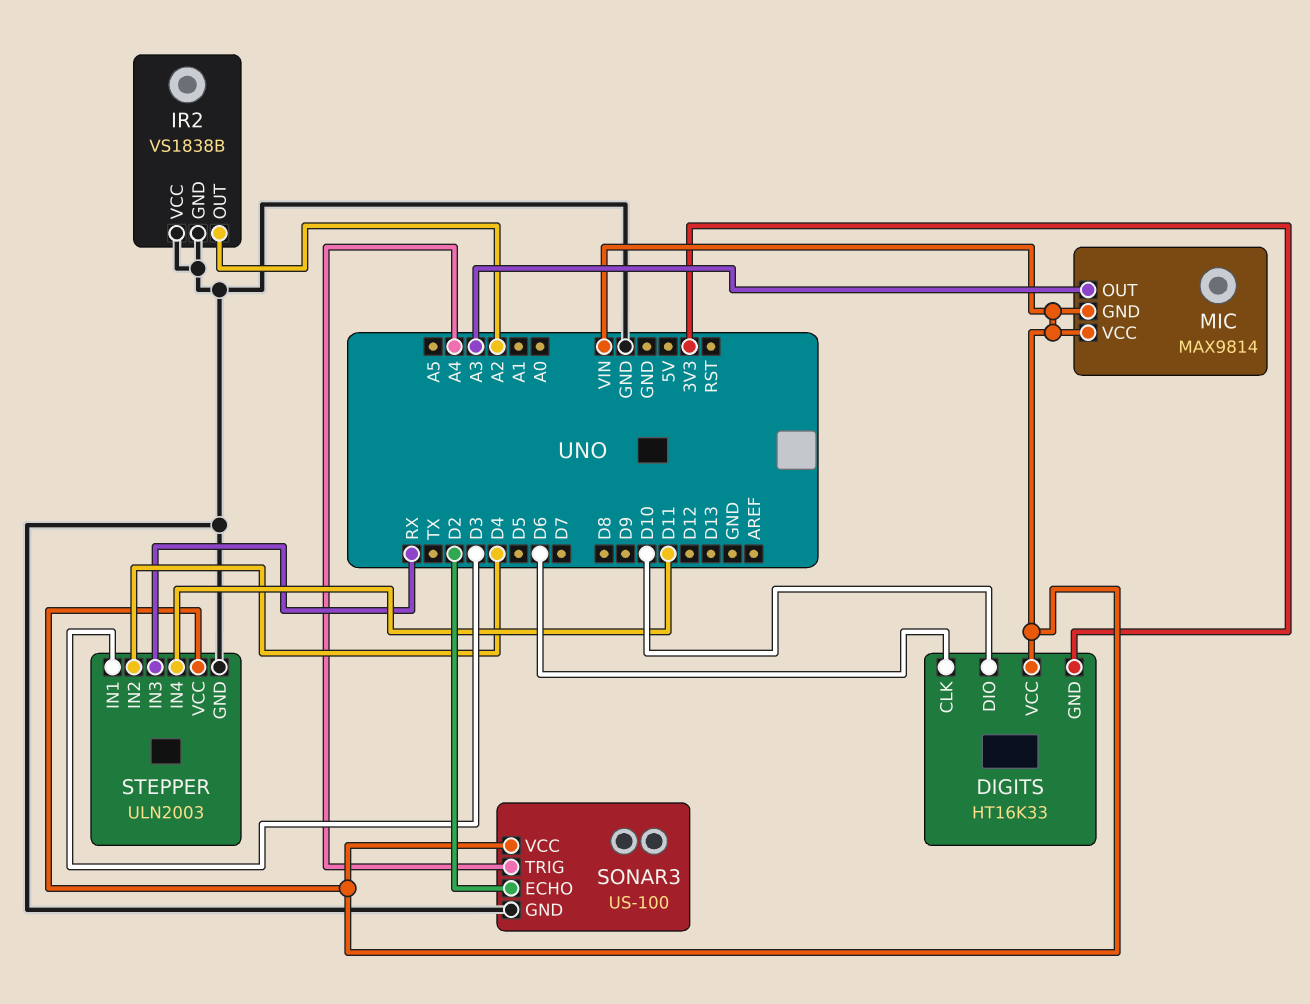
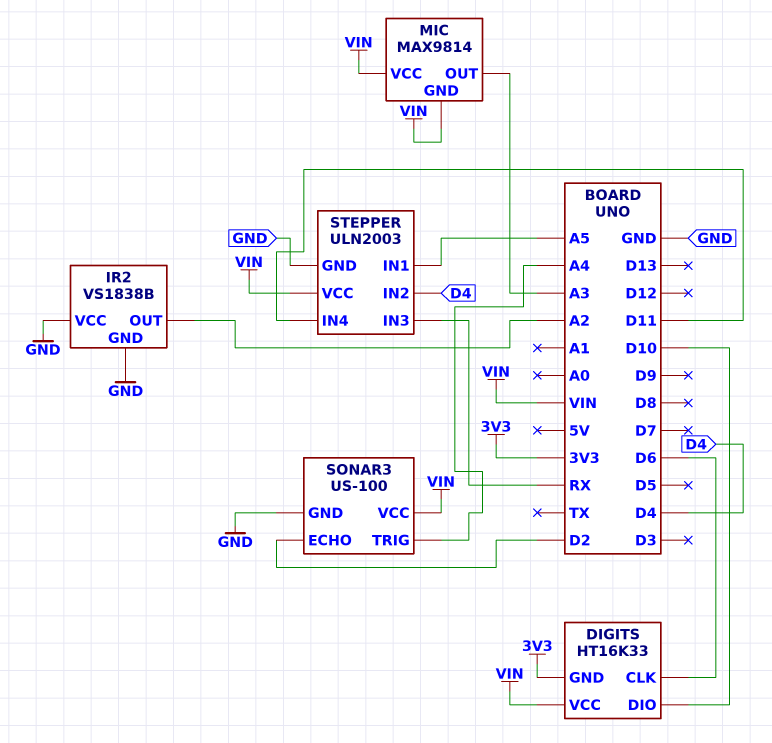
STEPPER pin IN1: D3 -> A5

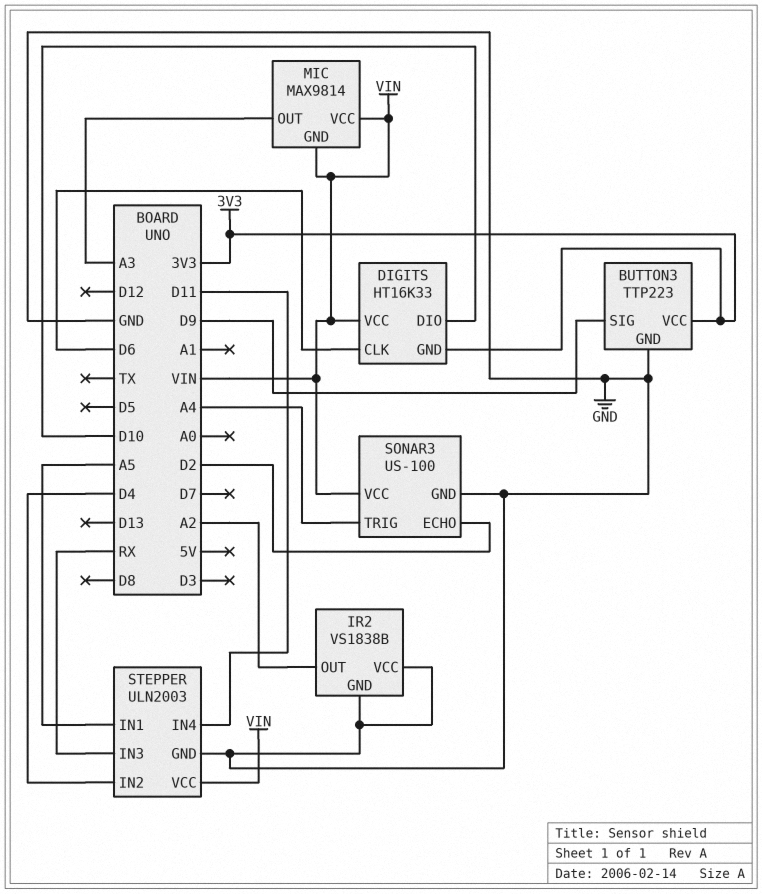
BUTTON3: none -> TTP223
BUTTON3 pin GND: none -> GND
BUTTON3 pin SIG: none -> D9
BUTTON3 pin VCC: none -> 3V3

